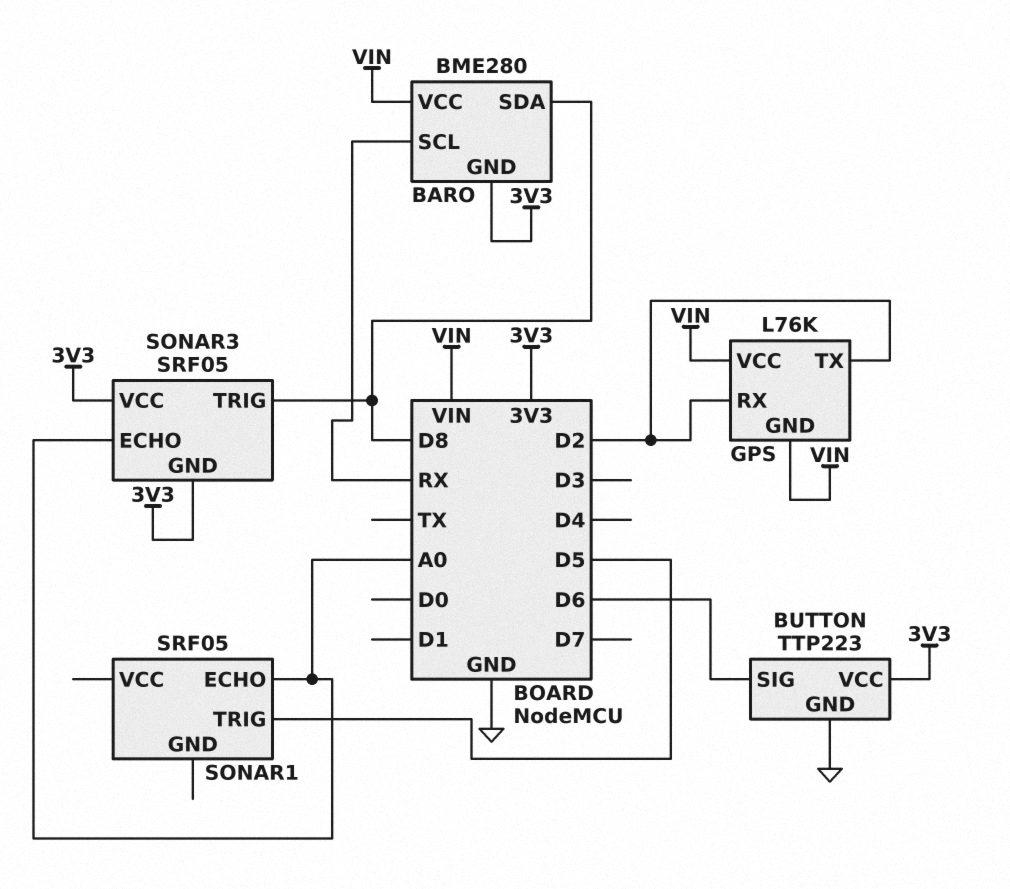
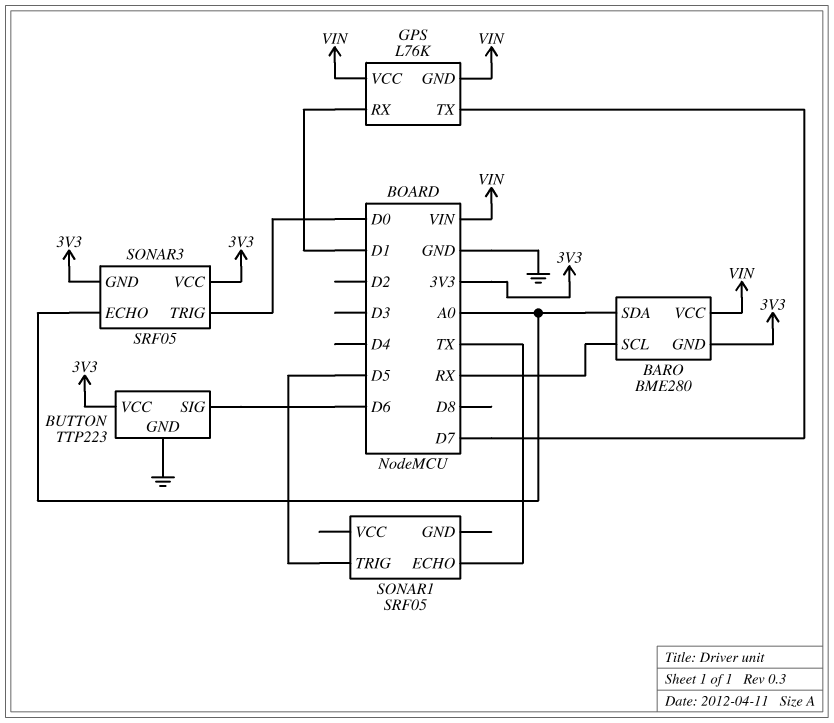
BARO pin SDA: D8 -> A0
GPS pin RX: D2 -> D1
GPS pin TX: D2 -> D7
SONAR1 pin ECHO: A0 -> TX
SONAR3 pin TRIG: D8 -> D0

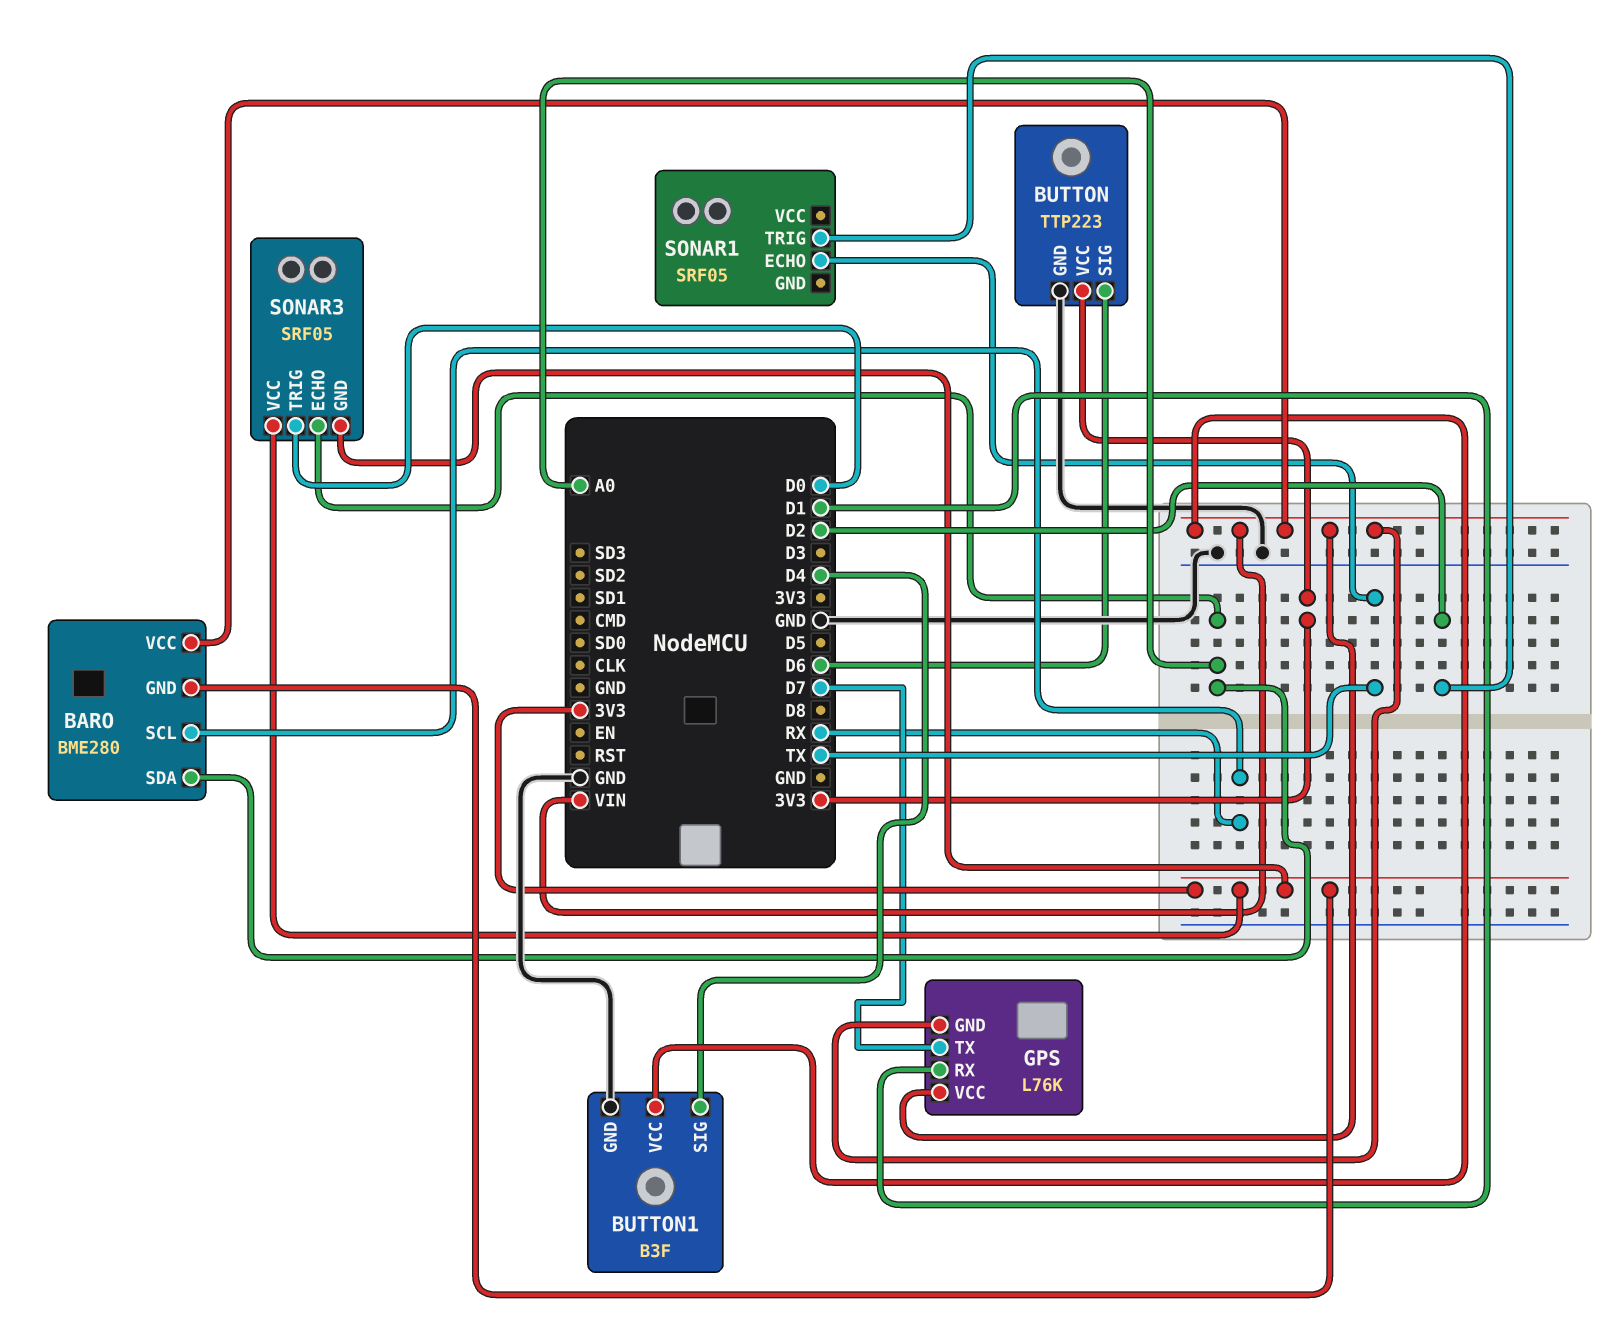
BUTTON1: none -> B3F
BUTTON1 pin GND: none -> GND
BUTTON1 pin SIG: none -> D4
BUTTON1 pin VCC: none -> VIN
SONAR1 pin TRIG: D5 -> D2

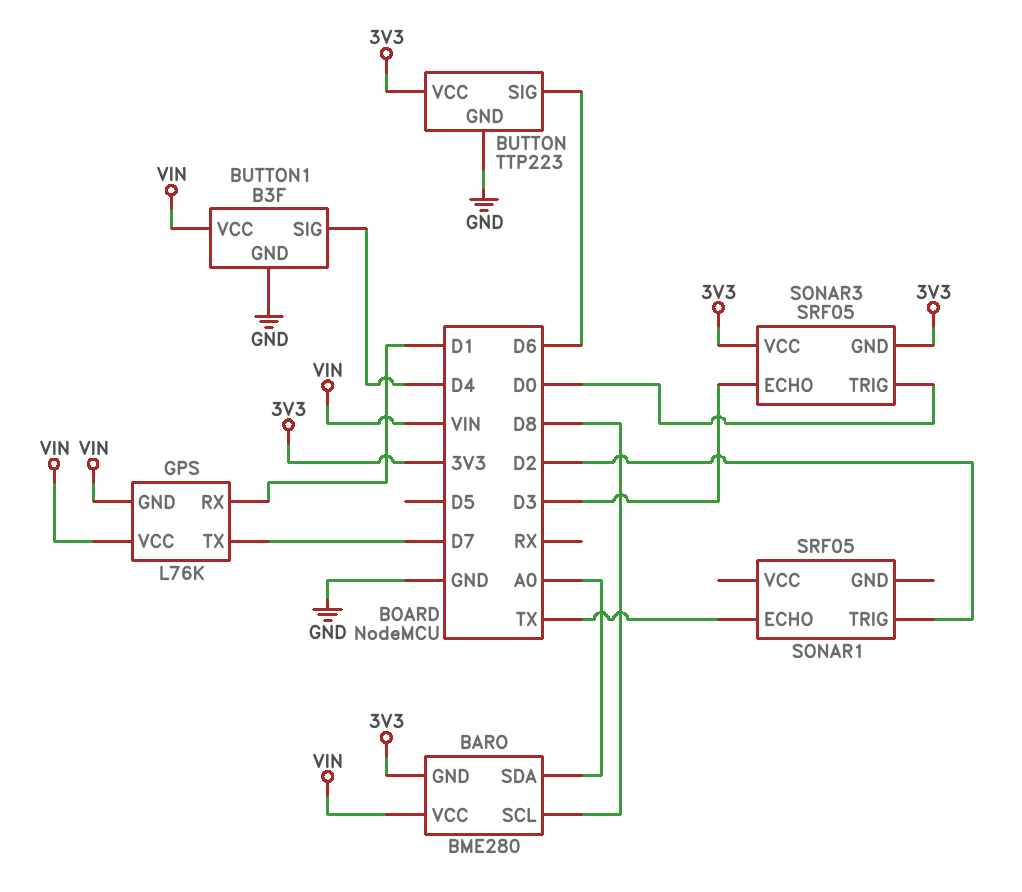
BARO pin SCL: RX -> D8
SONAR3 pin ECHO: A0 -> D3

